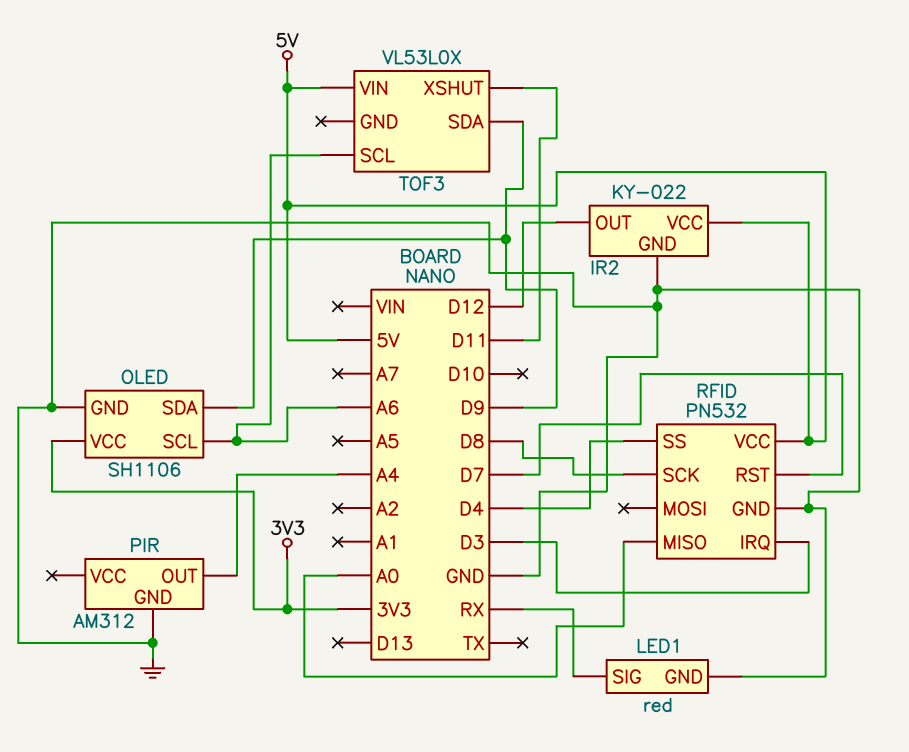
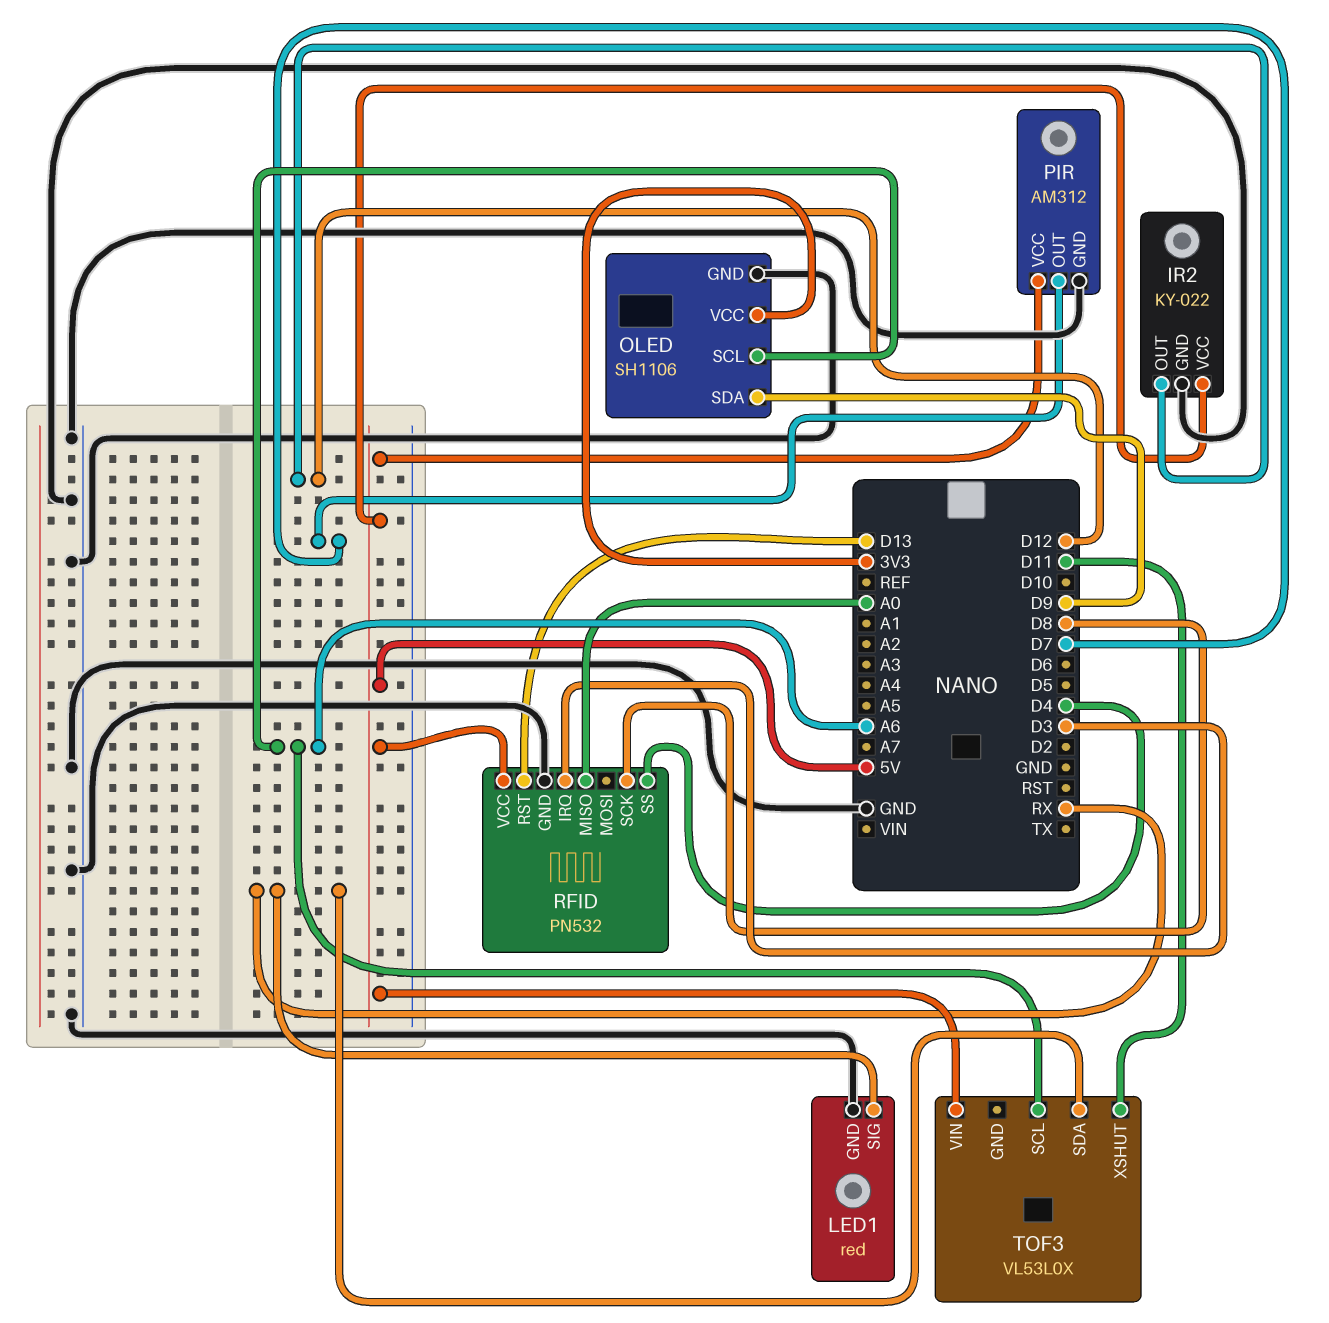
PIR pin OUT: A4 -> D7
PIR pin VCC: none -> 5V
RFID pin RST: D7 -> D13
TOF3 pin SDA: D9 -> RX

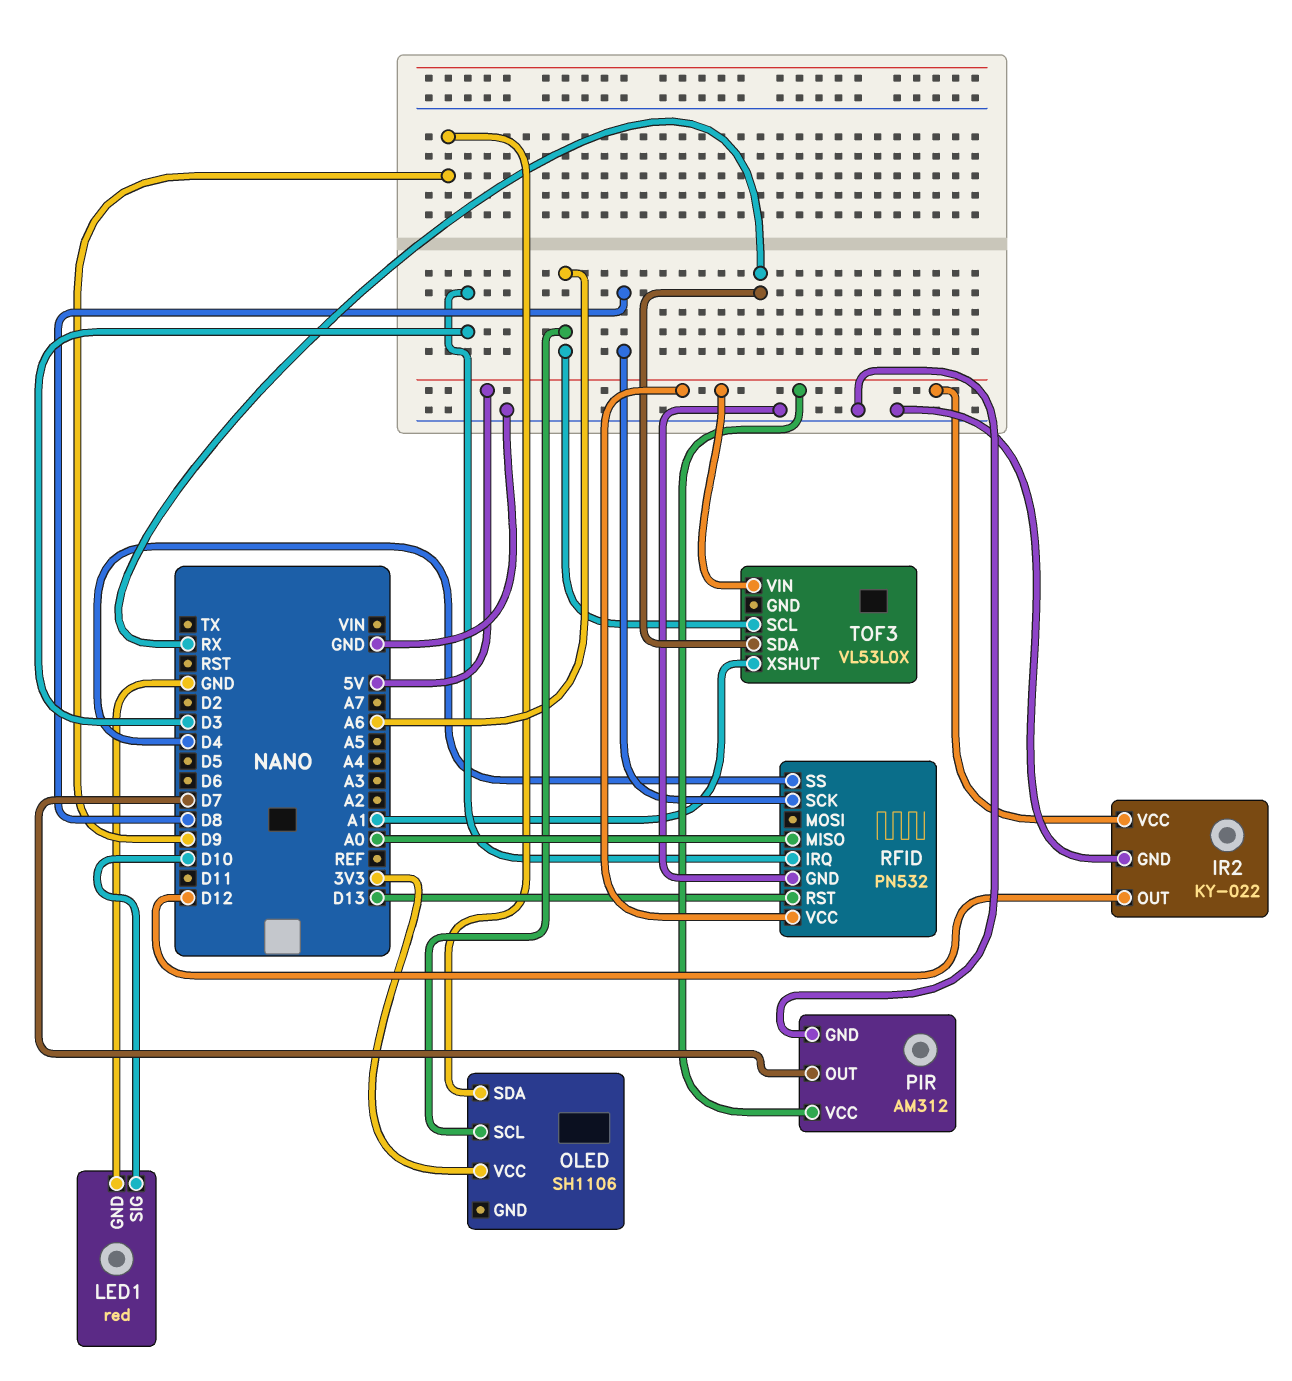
LED1 pin SIG: RX -> D10
OLED pin GND: GND -> none
TOF3 pin XSHUT: D11 -> A1

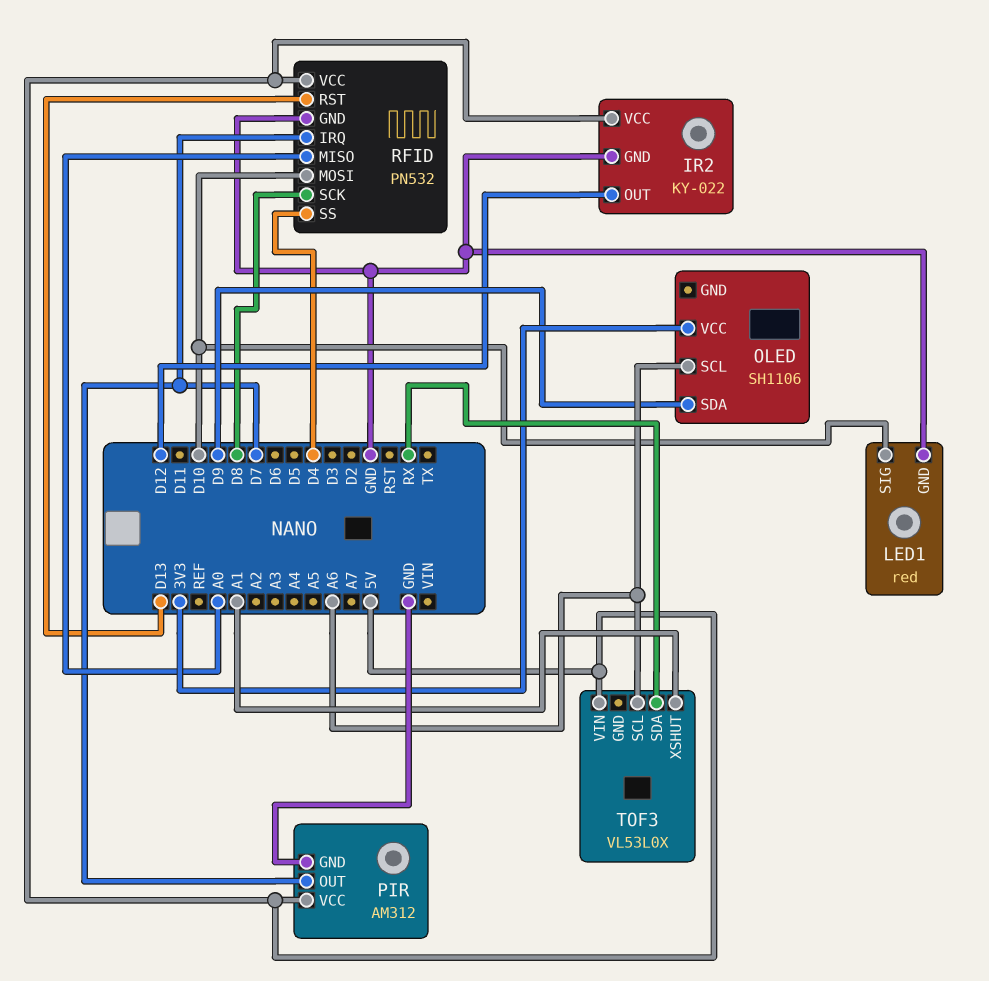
RFID pin IRQ: D3 -> D7
RFID pin MOSI: none -> D10

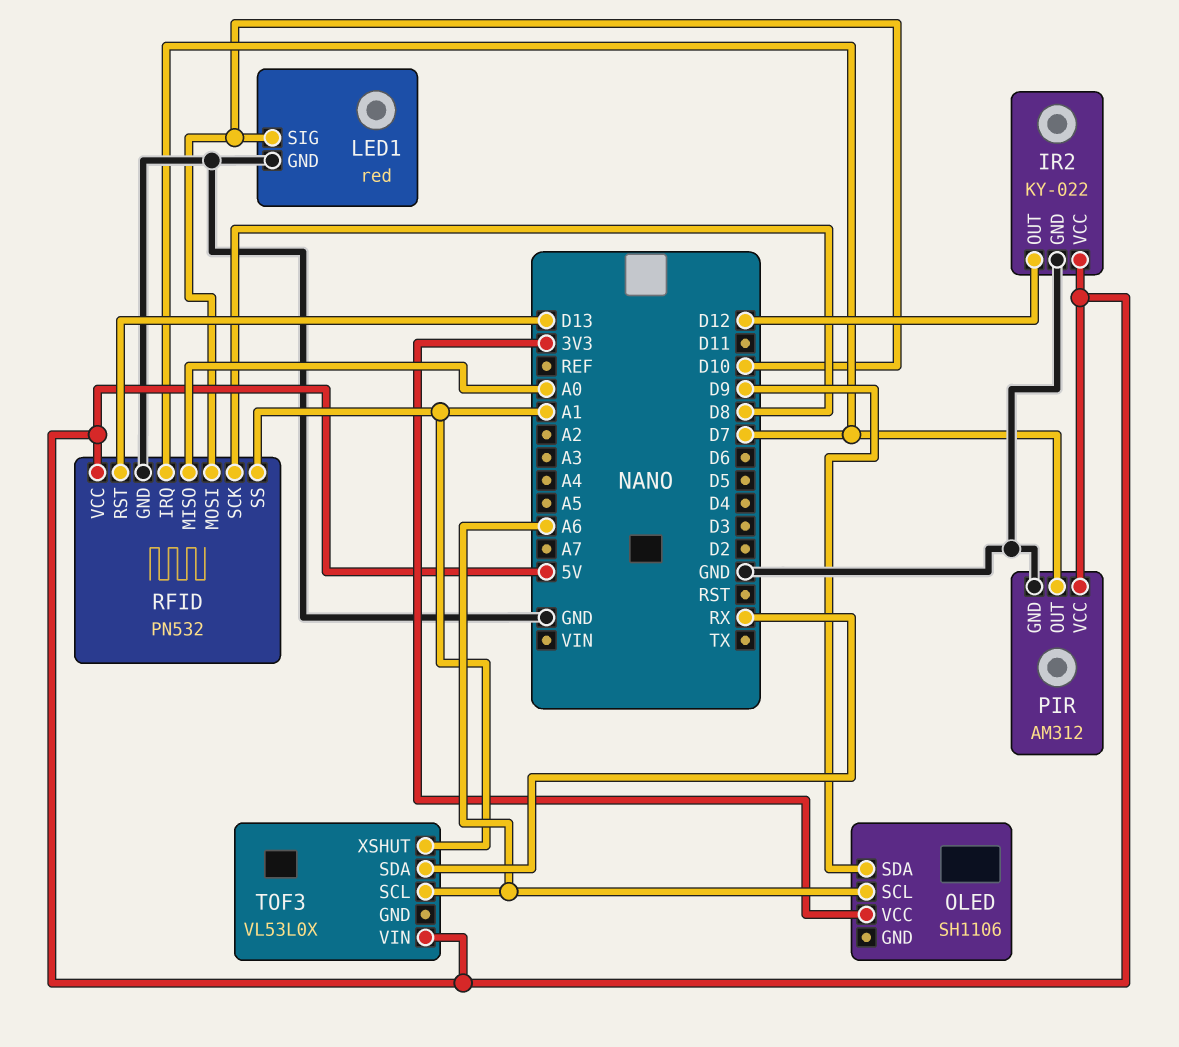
RFID pin SS: D4 -> A1

